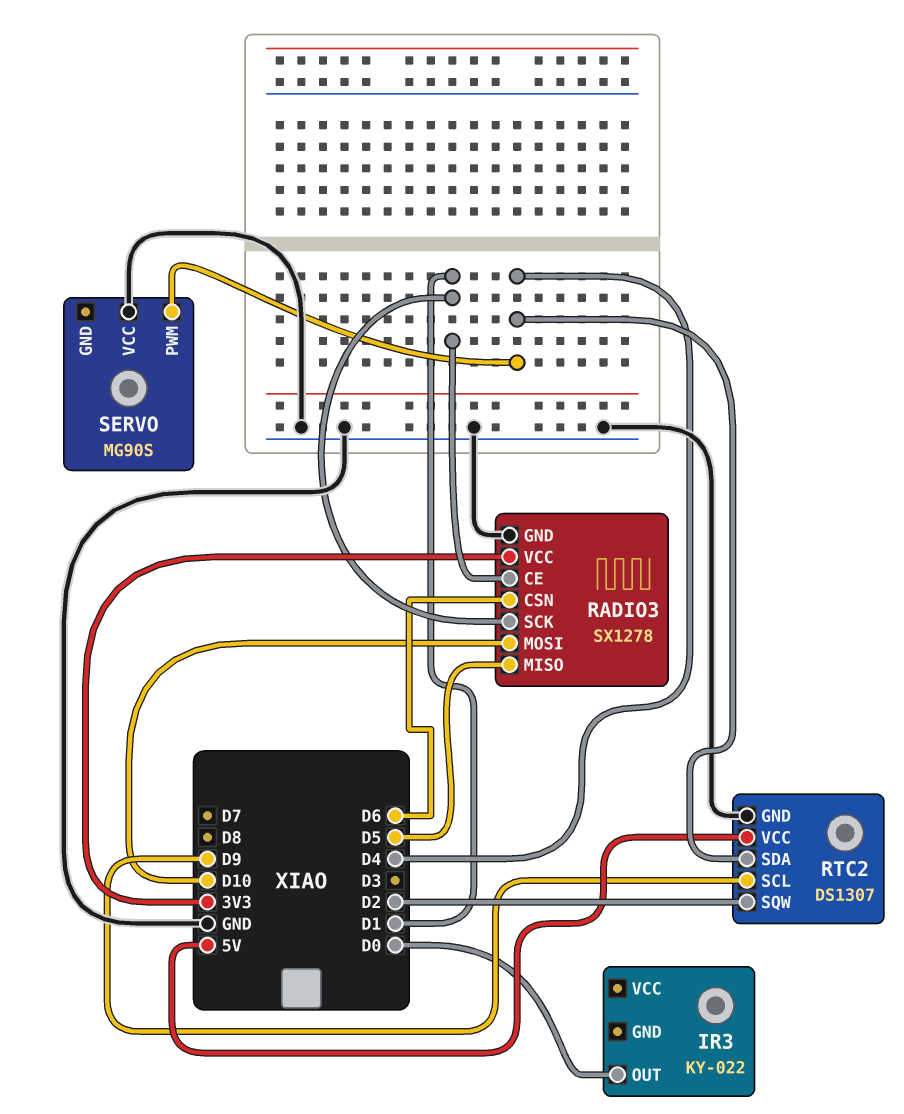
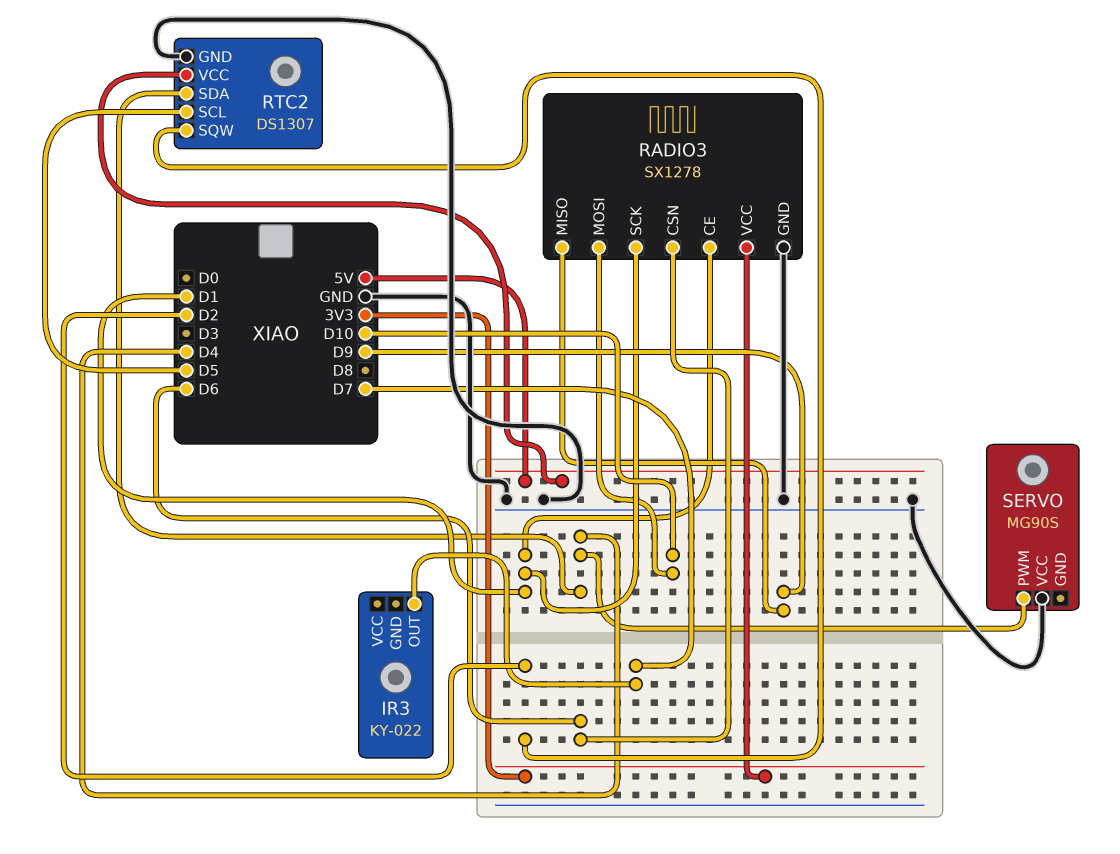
IR3 pin OUT: D0 -> D7
RADIO3 pin MISO: D5 -> D9
RTC2 pin SCL: D9 -> D5

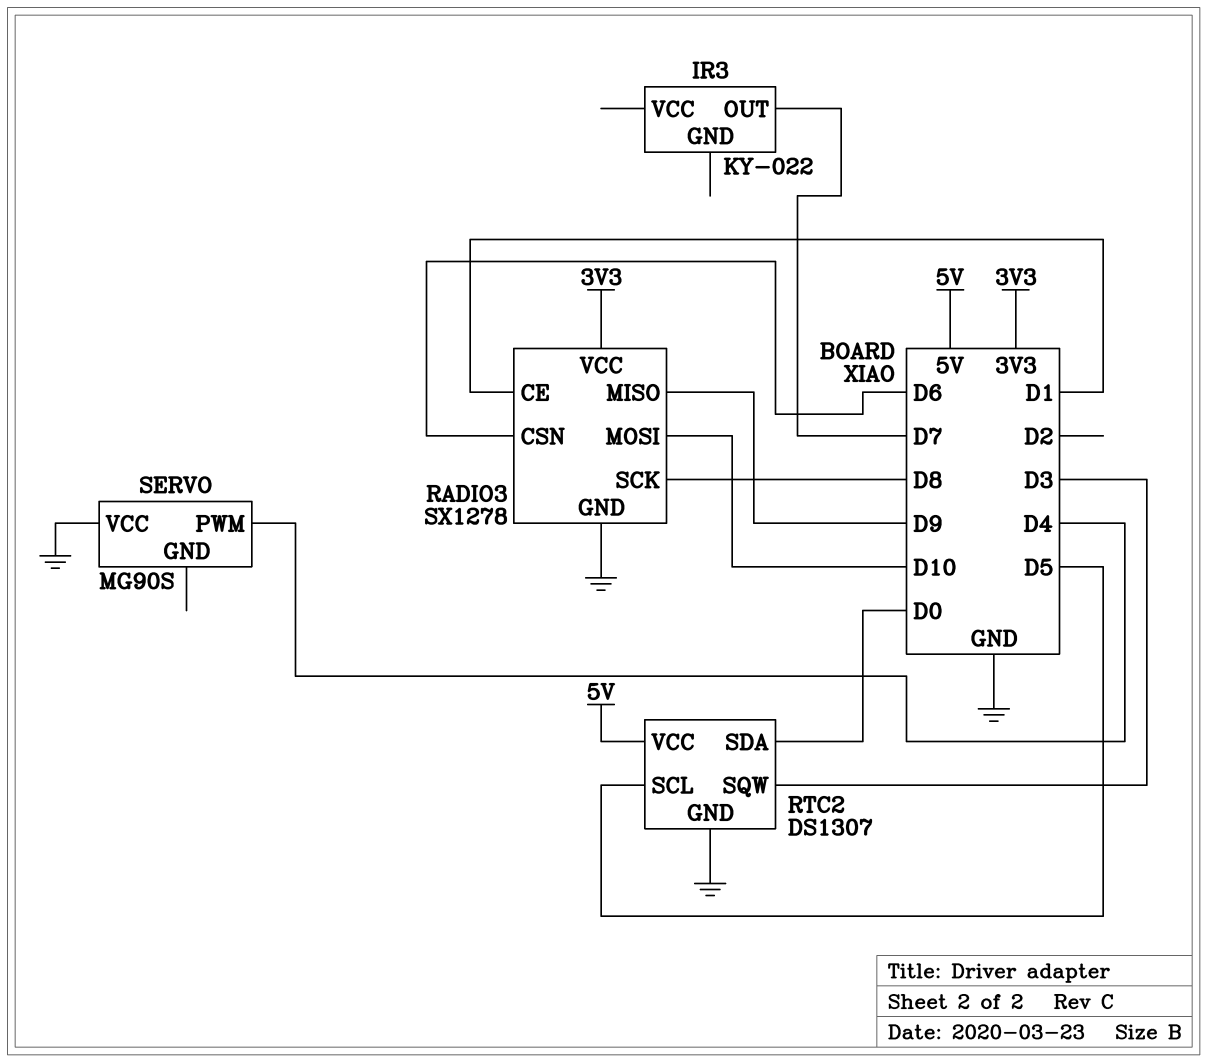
RADIO3 pin SCK: D1 -> D8
RTC2 pin SDA: D4 -> D0
RTC2 pin SQW: D2 -> D3

